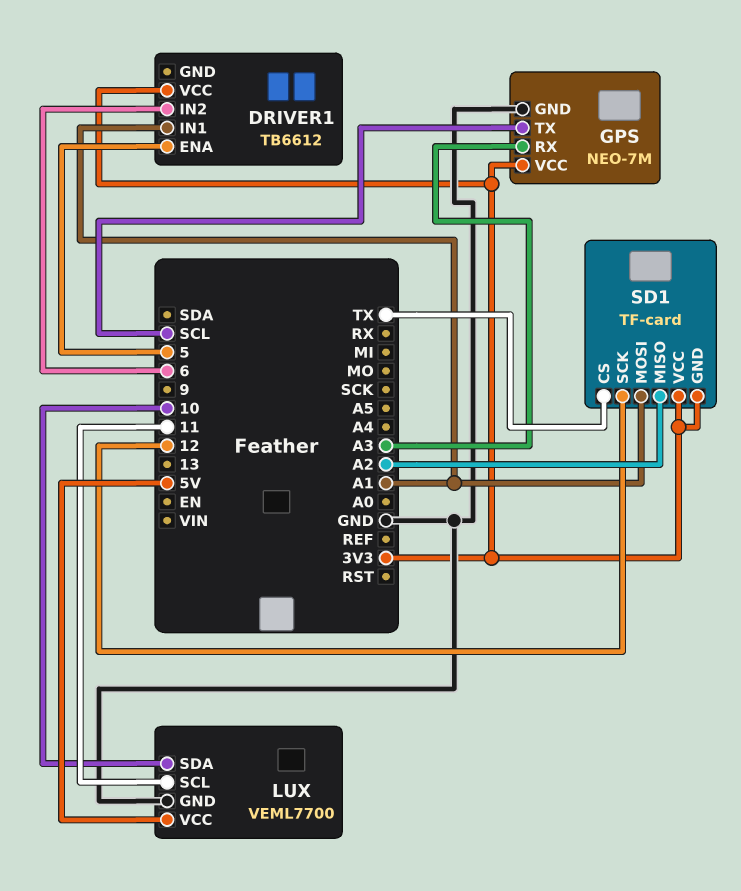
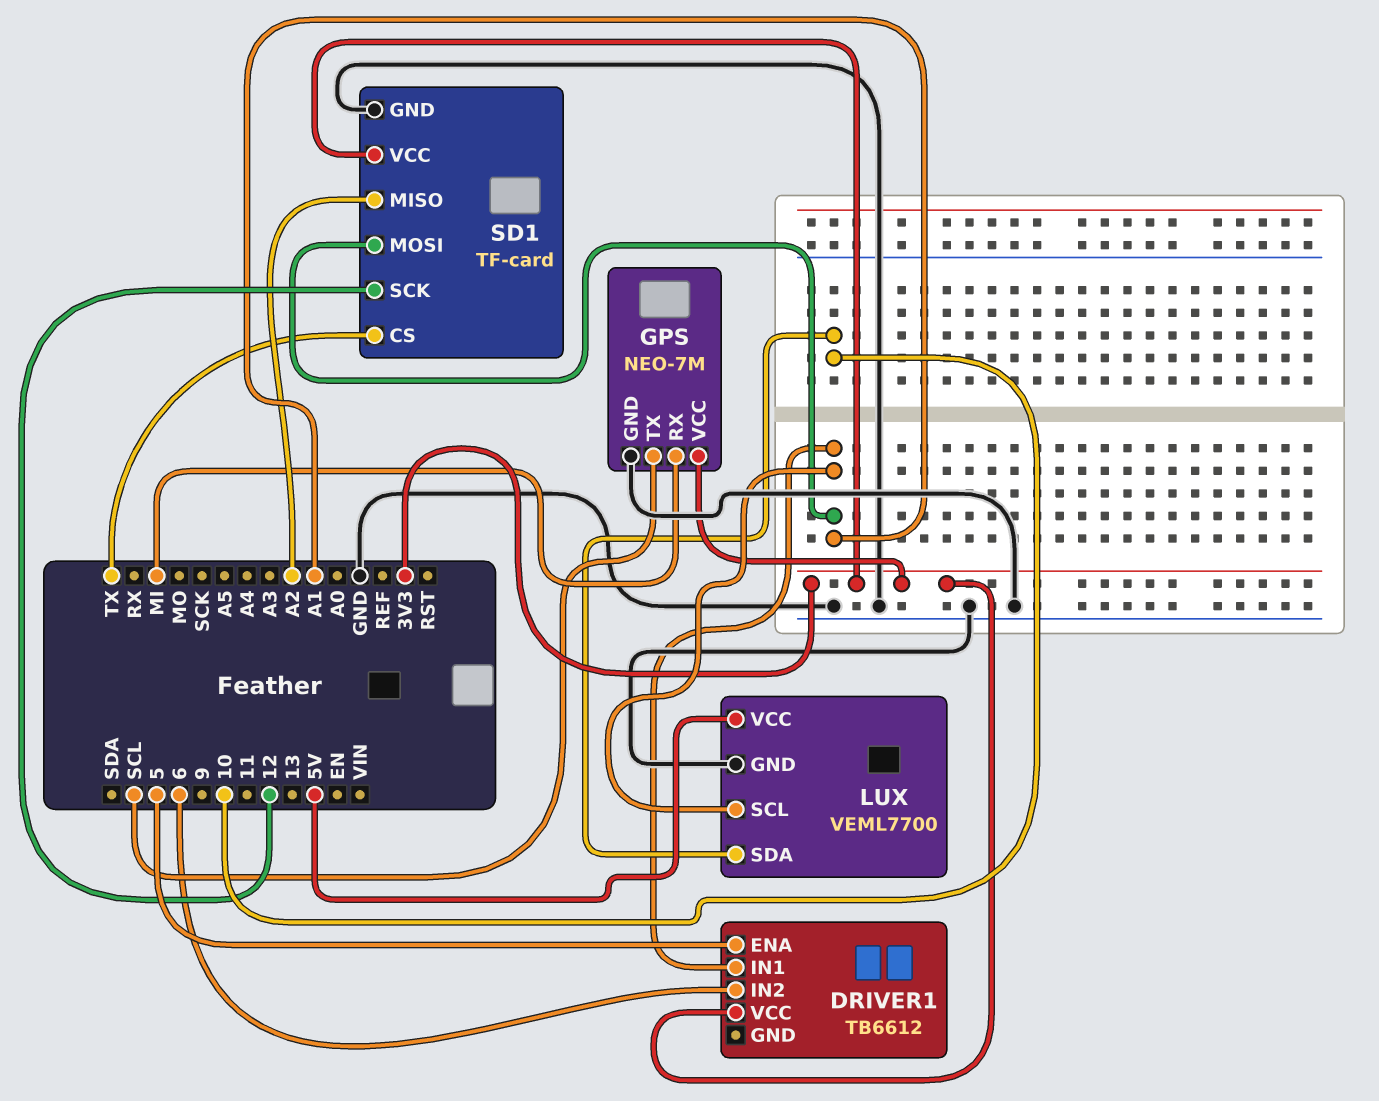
GPS pin RX: A3 -> MI
LUX pin SCL: 11 -> A1
SD1 pin GND: 3V3 -> GND

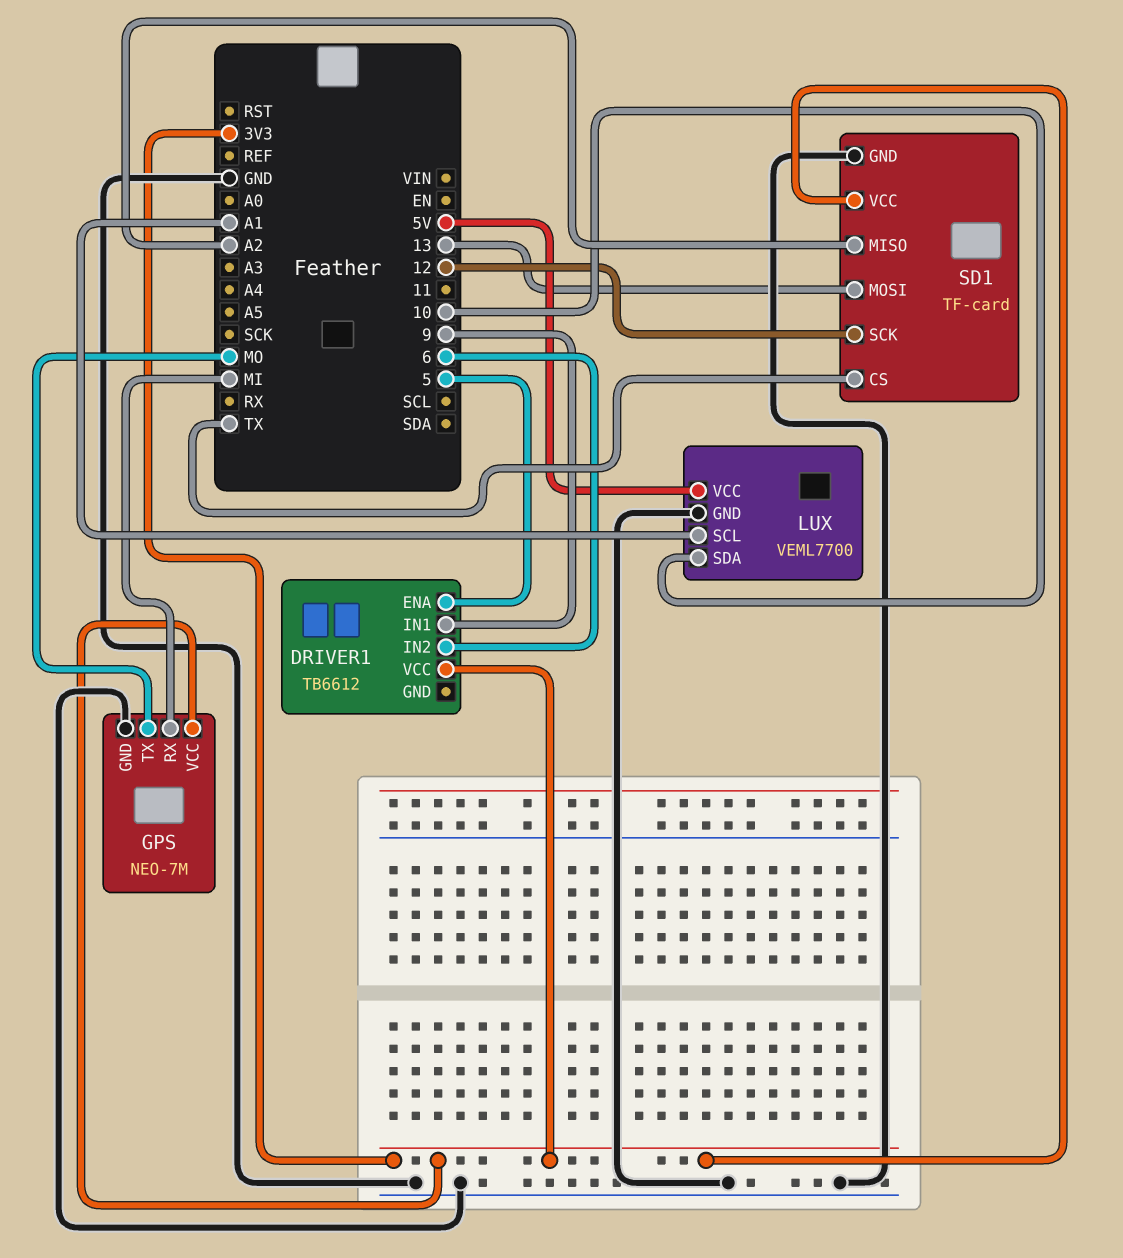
DRIVER1 pin IN1: A1 -> 9
GPS pin TX: SCL -> MO
SD1 pin MOSI: A1 -> 13

